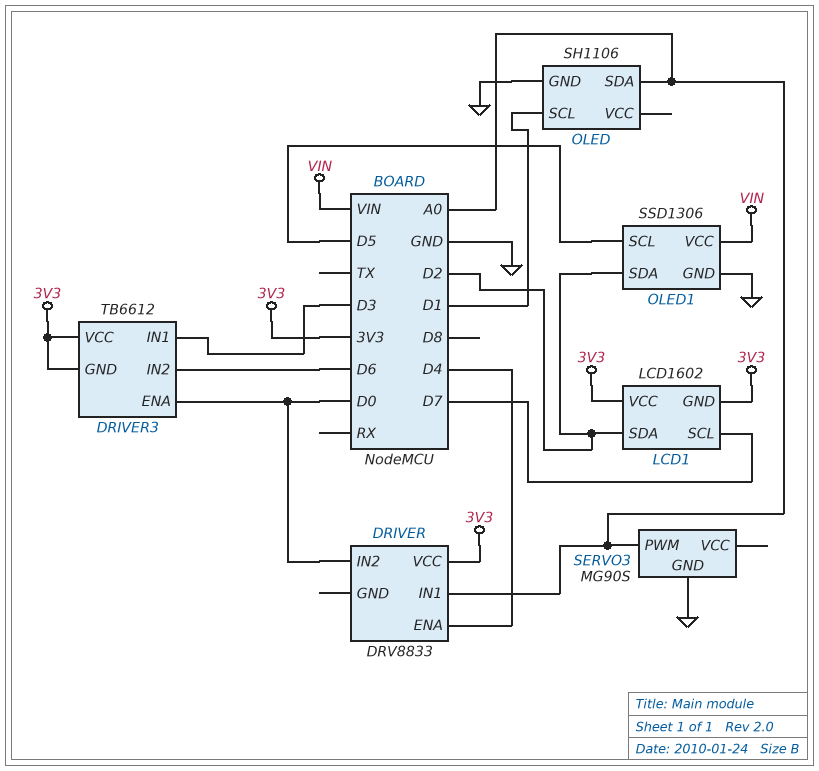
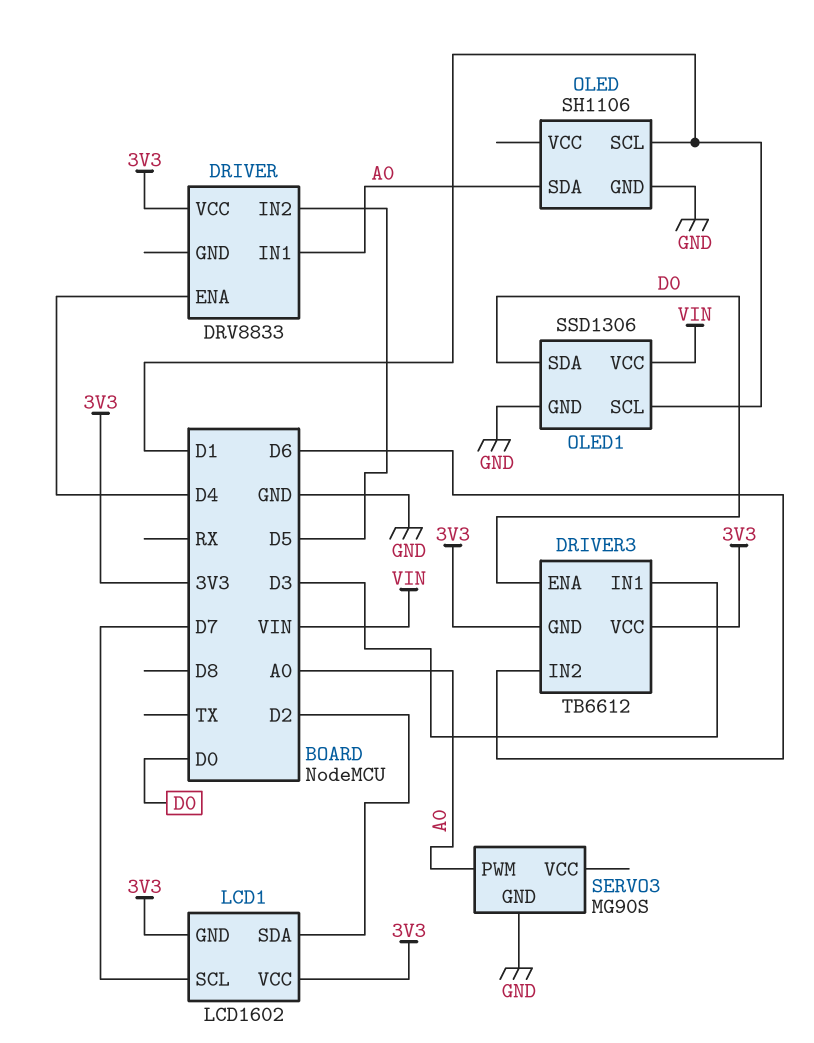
DRIVER pin IN2: D0 -> D5
OLED1 pin SCL: D5 -> D1
OLED1 pin SDA: D2 -> D0

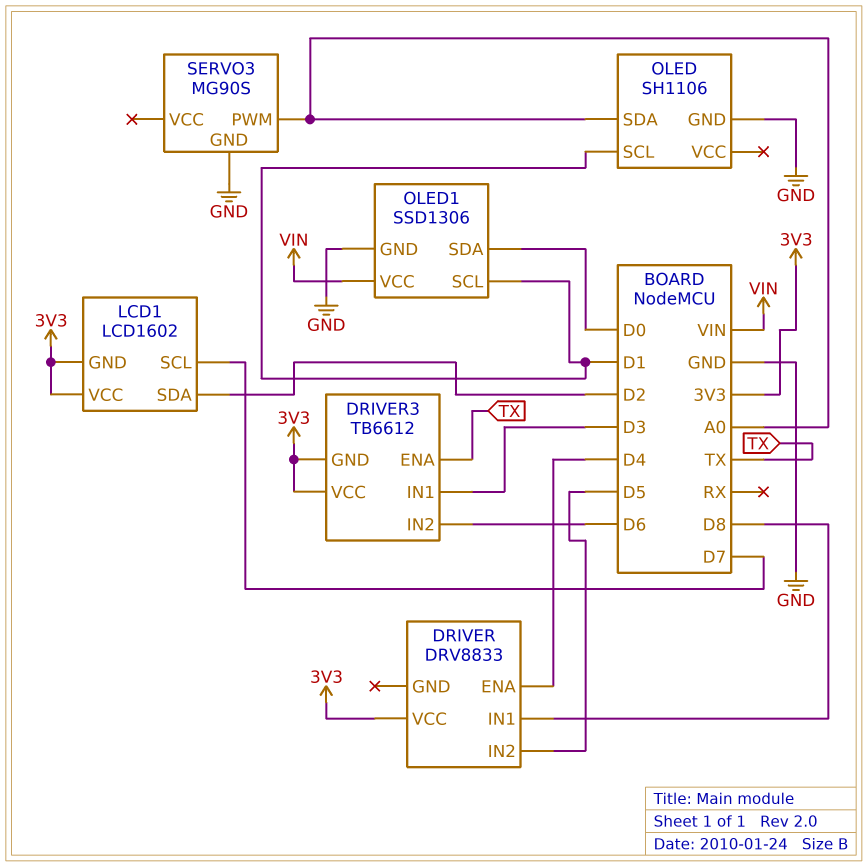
DRIVER pin IN1: A0 -> D8
DRIVER3 pin ENA: D0 -> TX

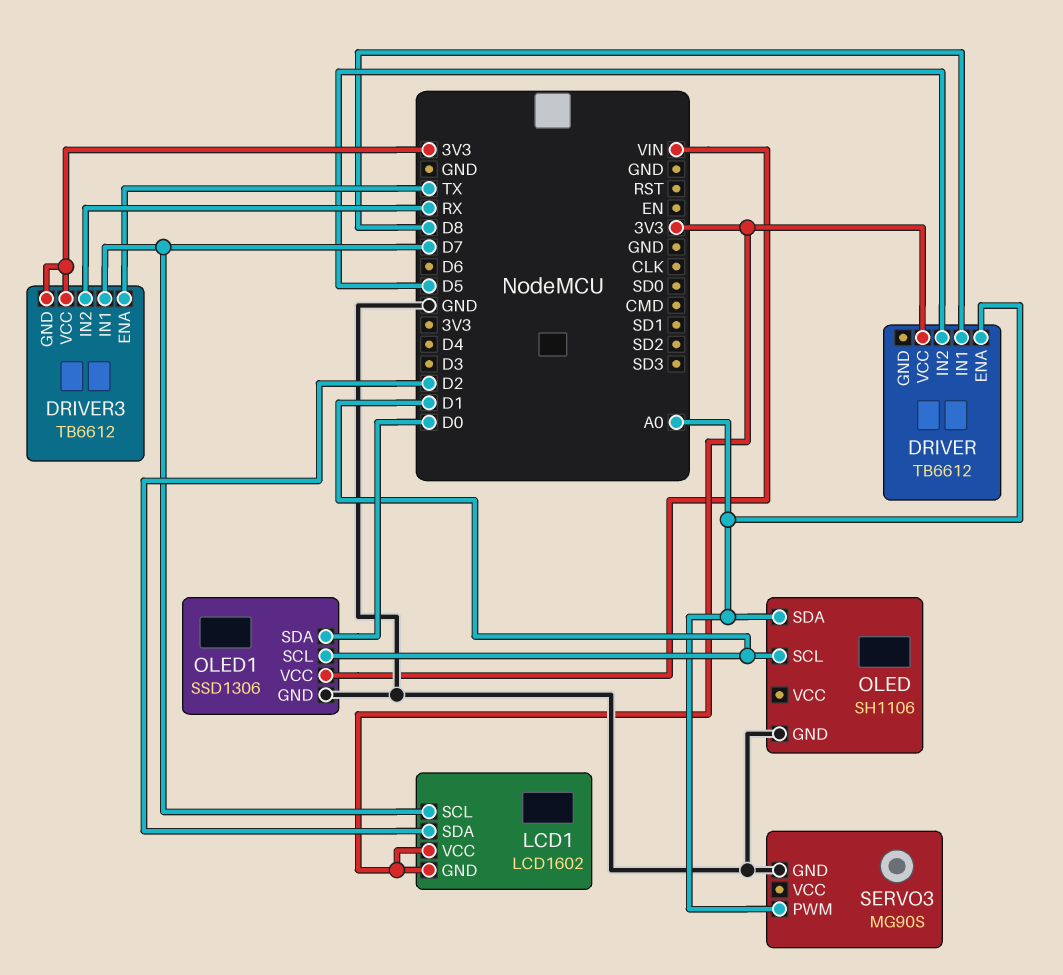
DRIVER: DRV8833 -> TB6612
DRIVER pin ENA: D4 -> A0
DRIVER3 pin IN1: D3 -> D7
DRIVER3 pin IN2: D6 -> RX

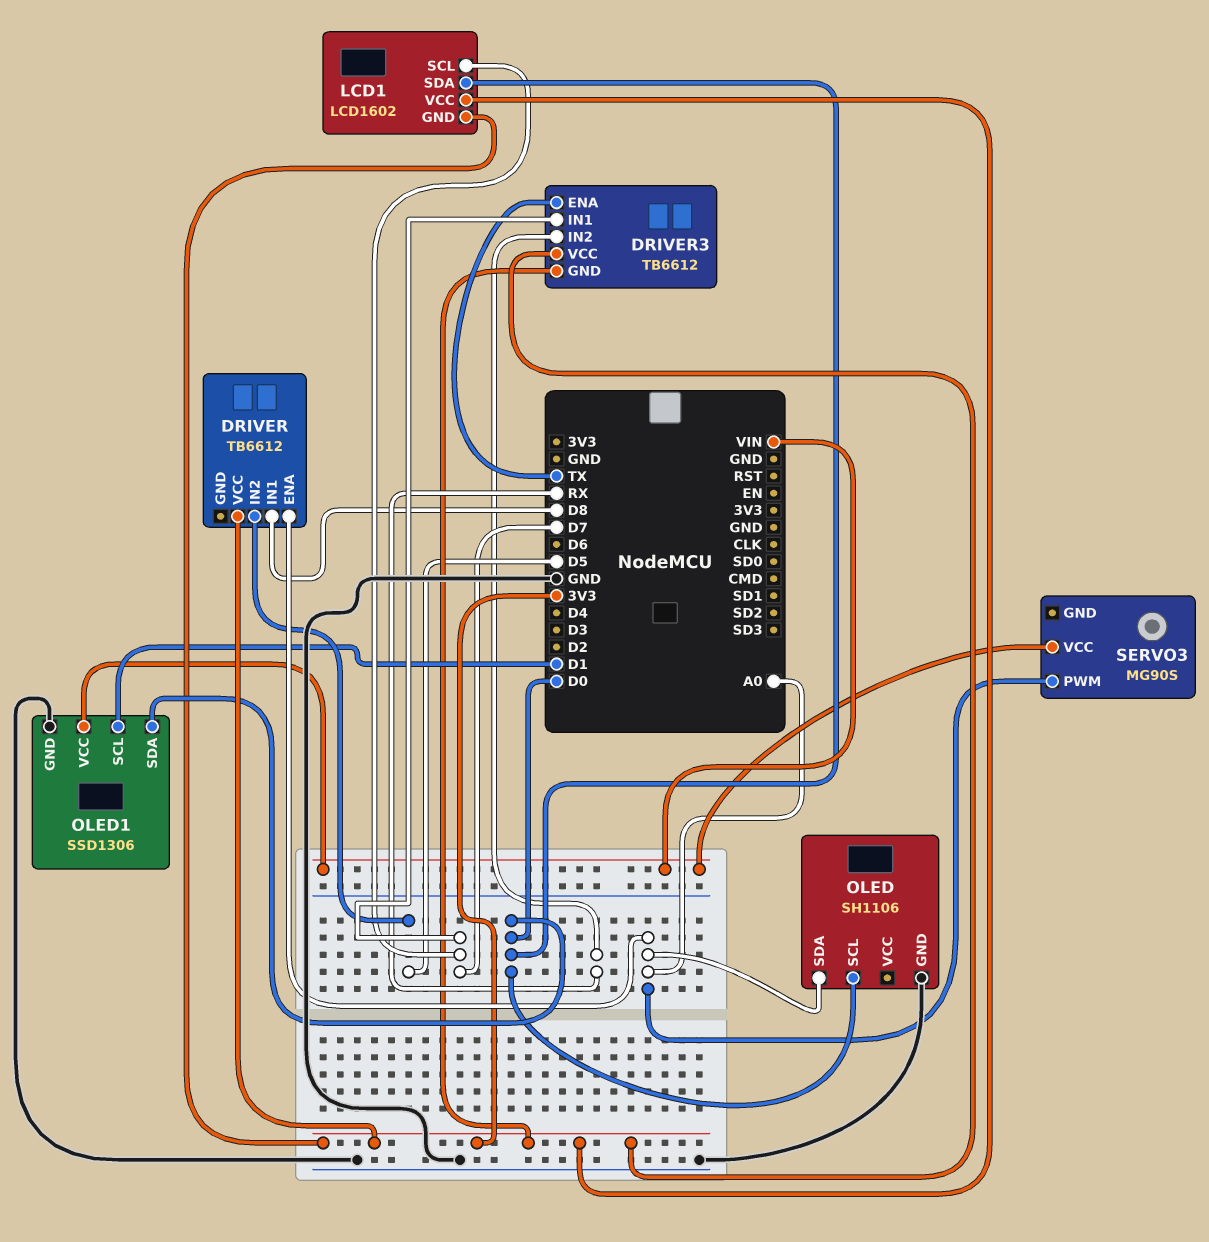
LCD1 pin SDA: D2 -> D0
OLED pin SCL: D1 -> D0
SERVO3 pin GND: GND -> none
SERVO3 pin VCC: none -> VIN

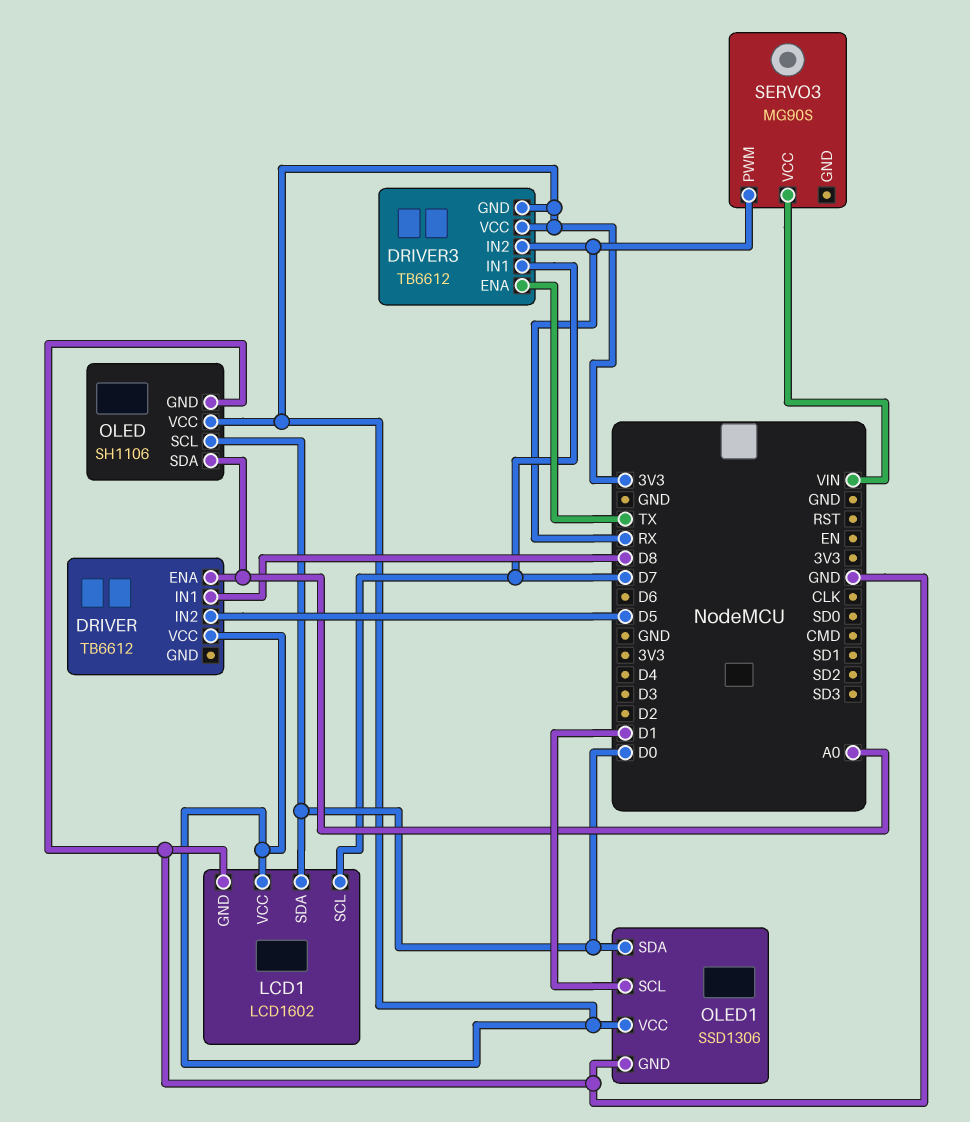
LCD1 pin GND: 3V3 -> GND
OLED pin VCC: none -> 3V3
OLED1 pin VCC: VIN -> 3V3
SERVO3 pin PWM: A0 -> RX

